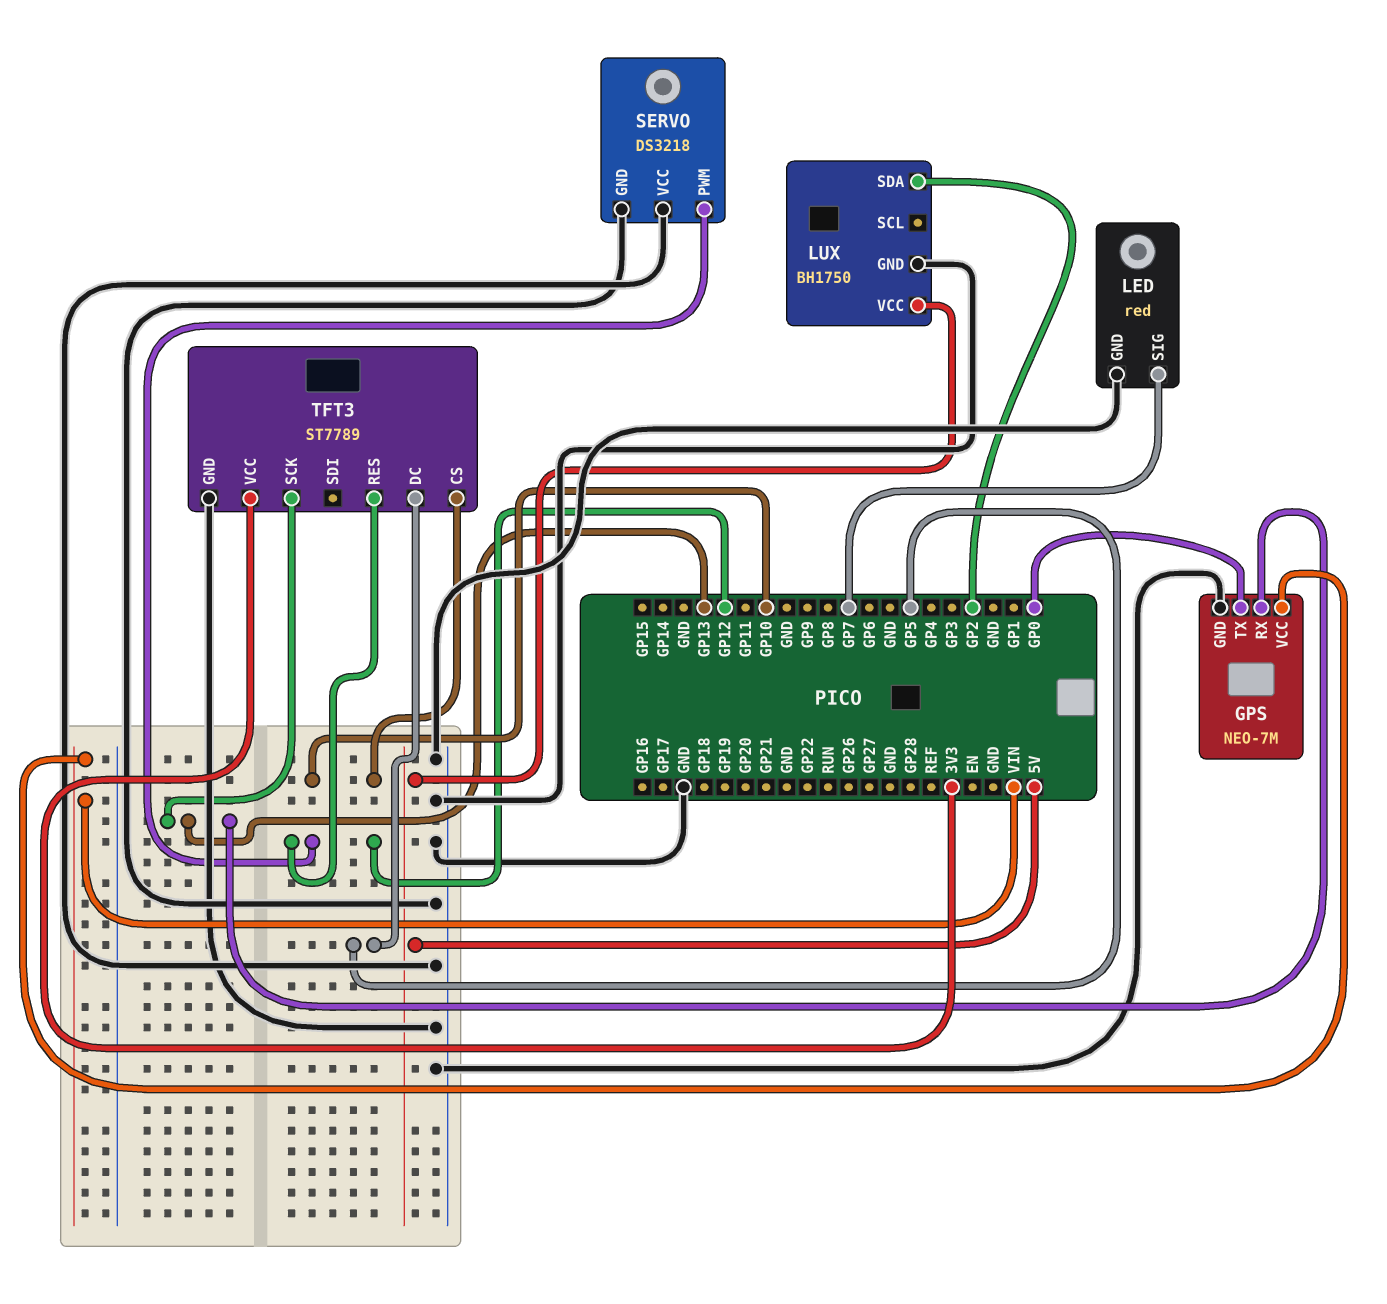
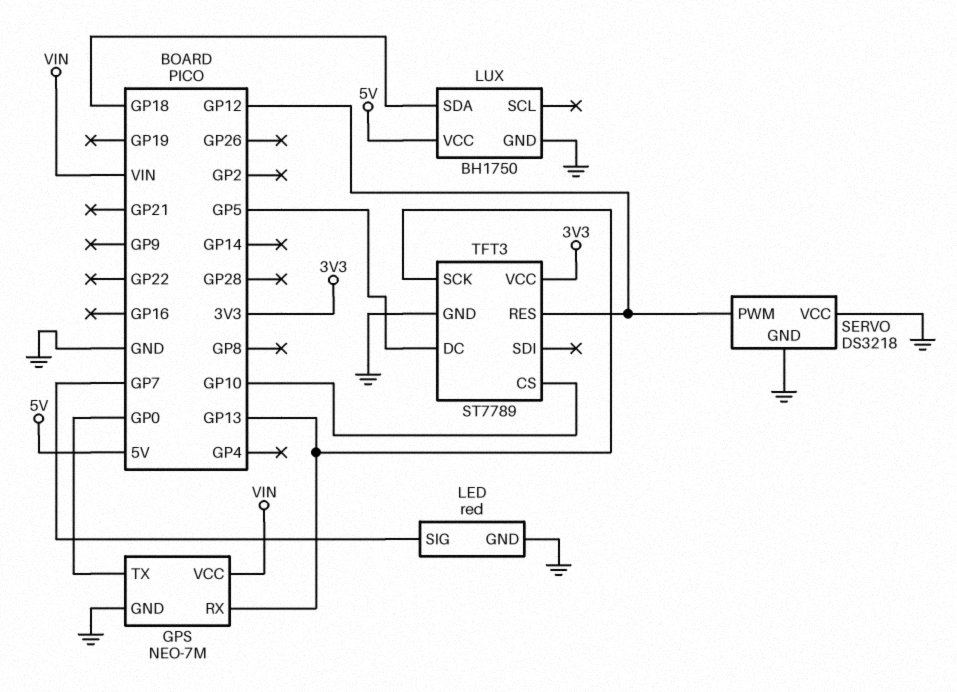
LUX pin SDA: GP2 -> GP18

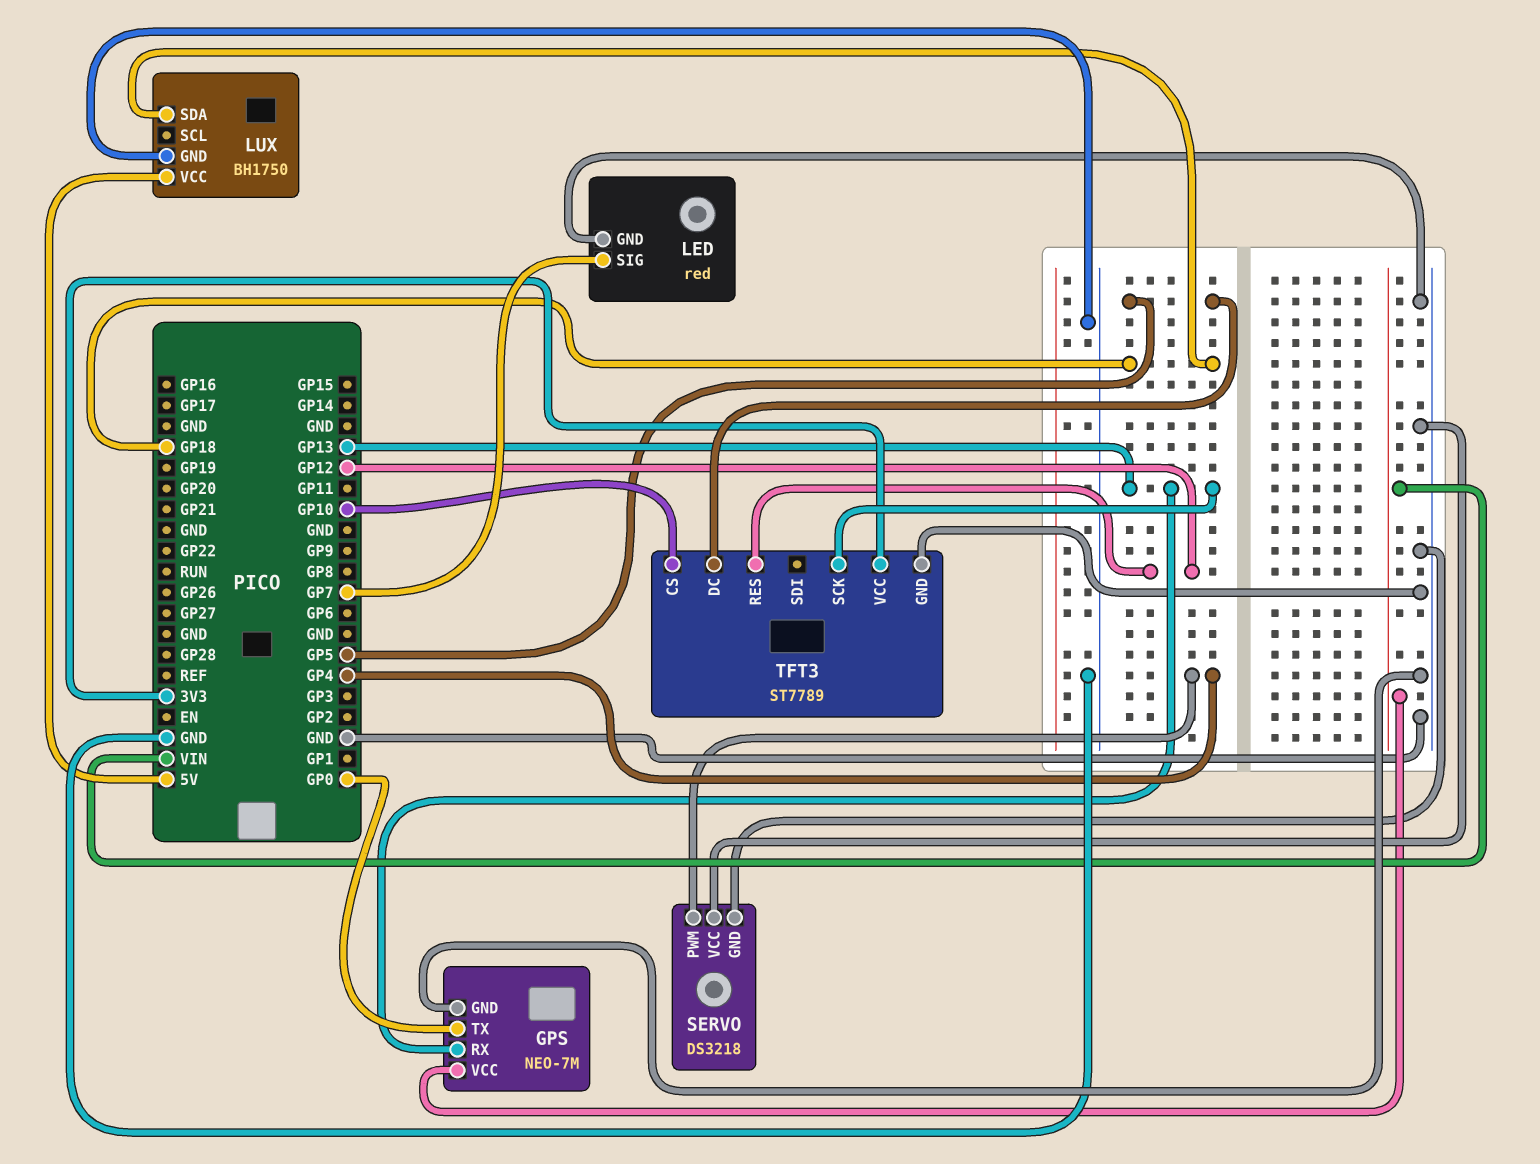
SERVO pin PWM: GP12 -> GP4

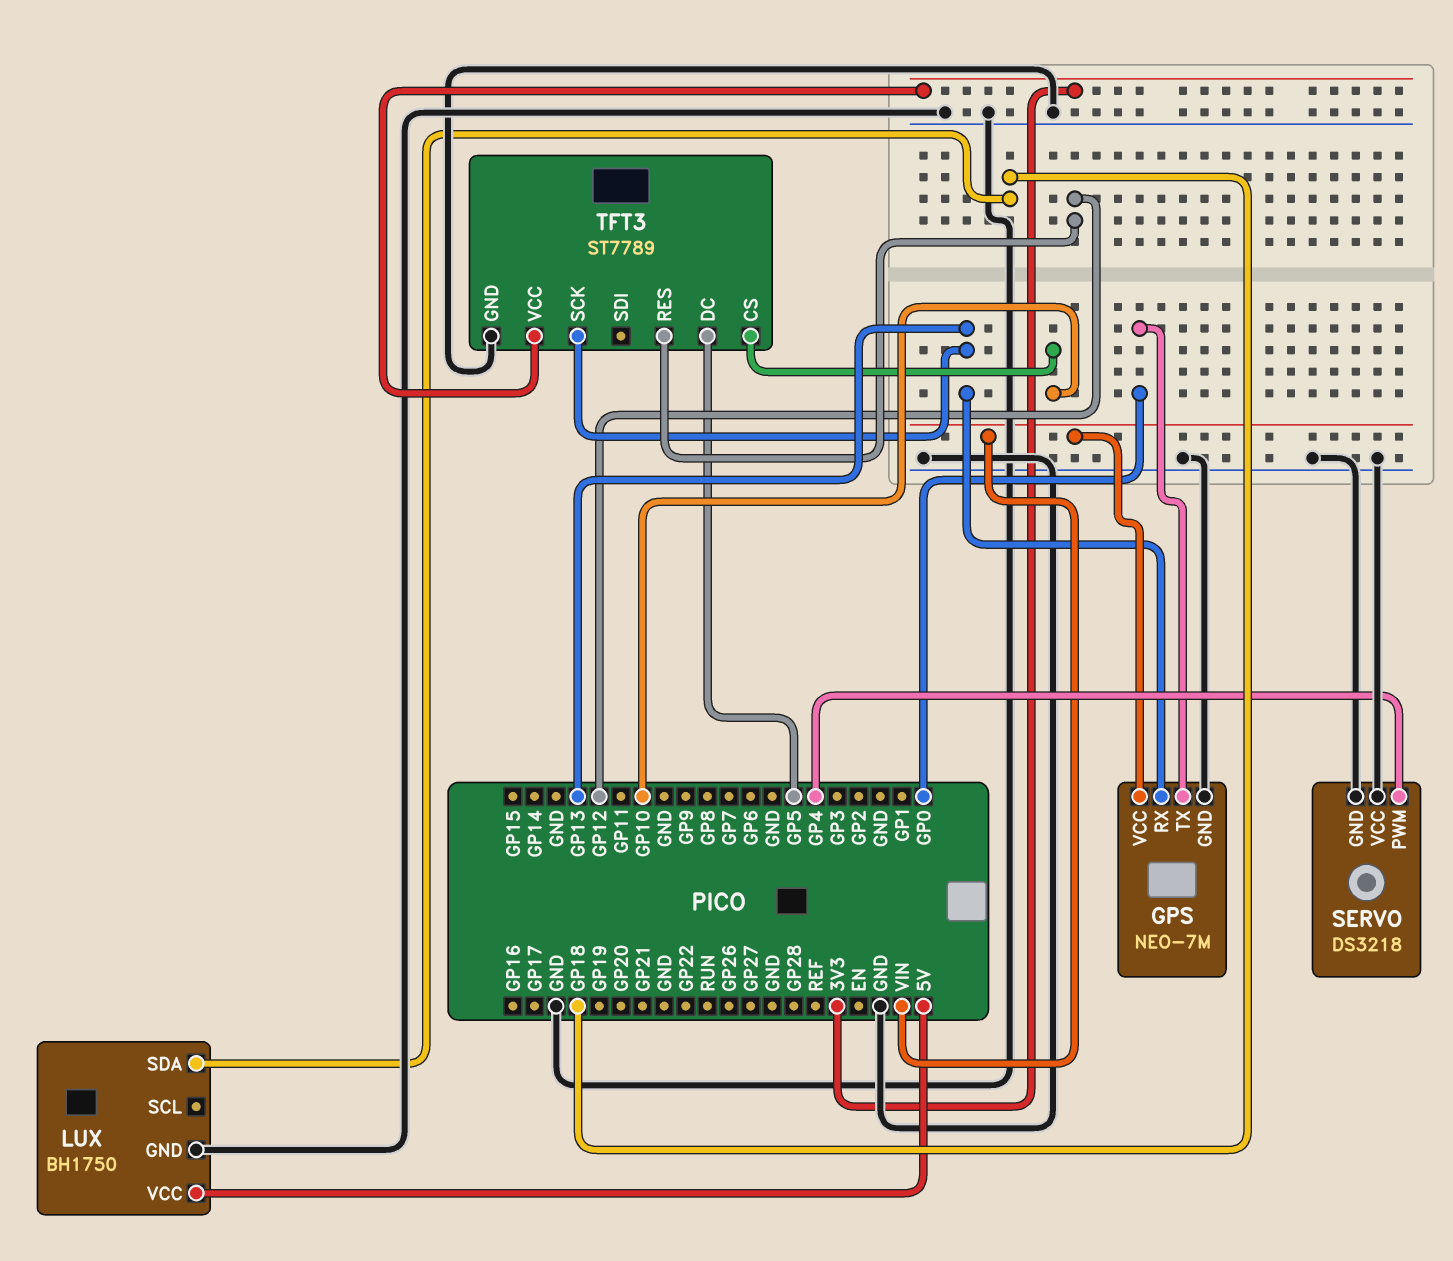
LED: red -> none
LED pin GND: GND -> none
LED pin SIG: GP7 -> none

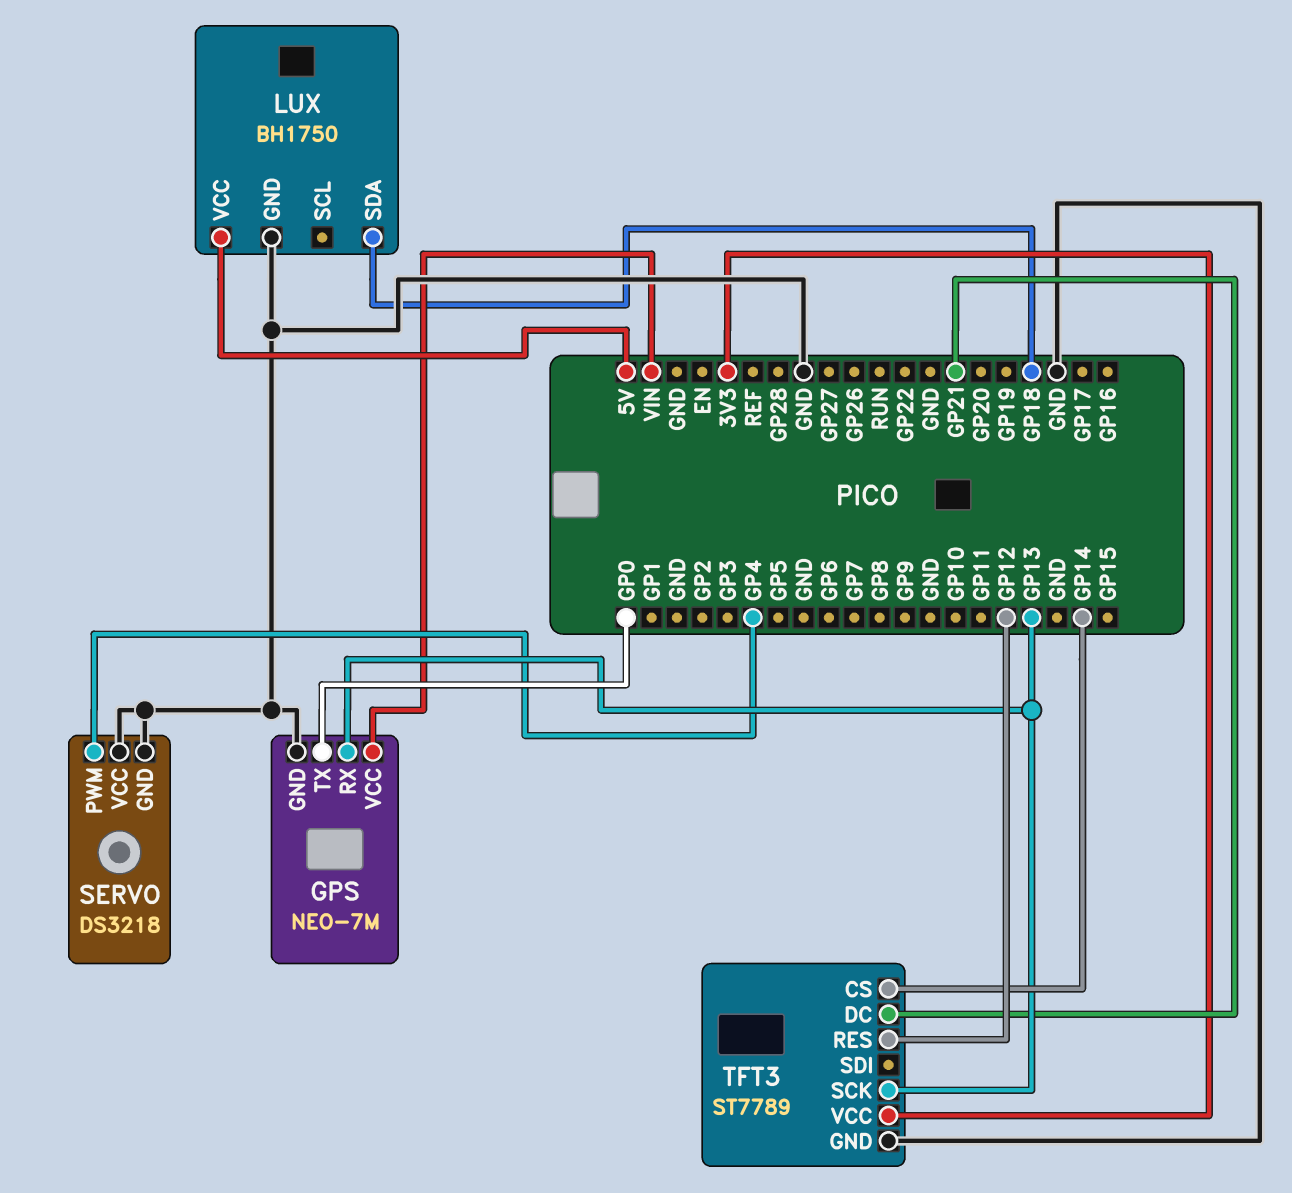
TFT3 pin CS: GP10 -> GP14
TFT3 pin DC: GP5 -> GP21

